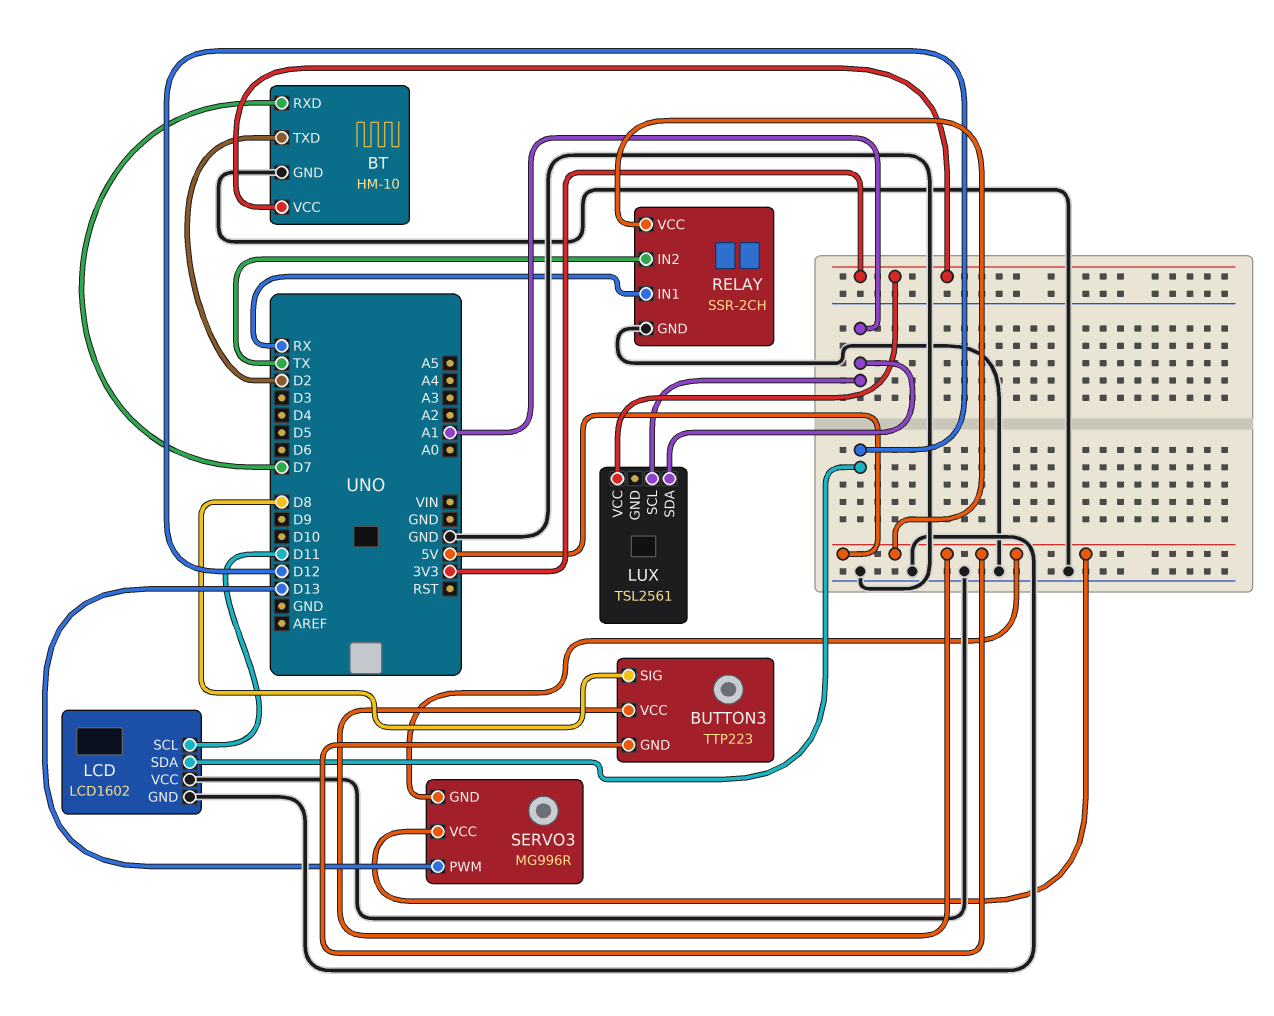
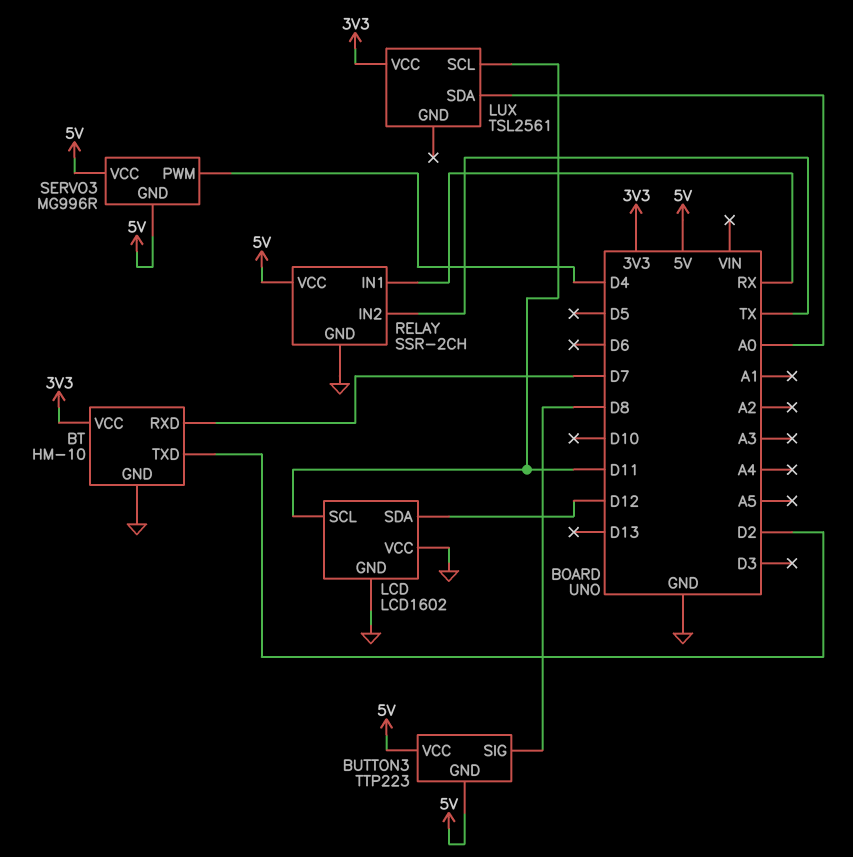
LUX pin SCL: A1 -> D11
LUX pin SDA: A1 -> A0
SERVO3 pin PWM: D13 -> D4

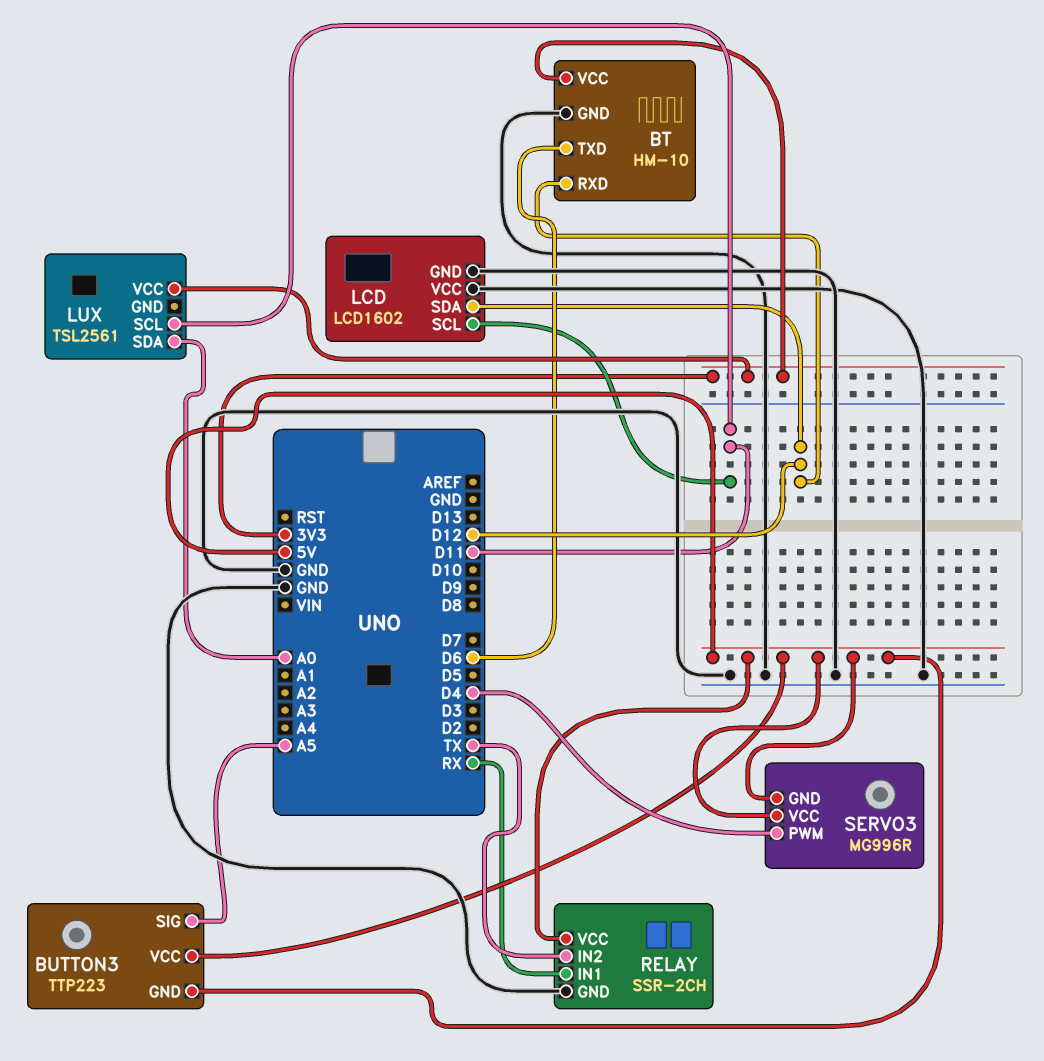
BT pin RXD: D7 -> D12
BT pin TXD: D2 -> D6
BUTTON3 pin SIG: D8 -> A5

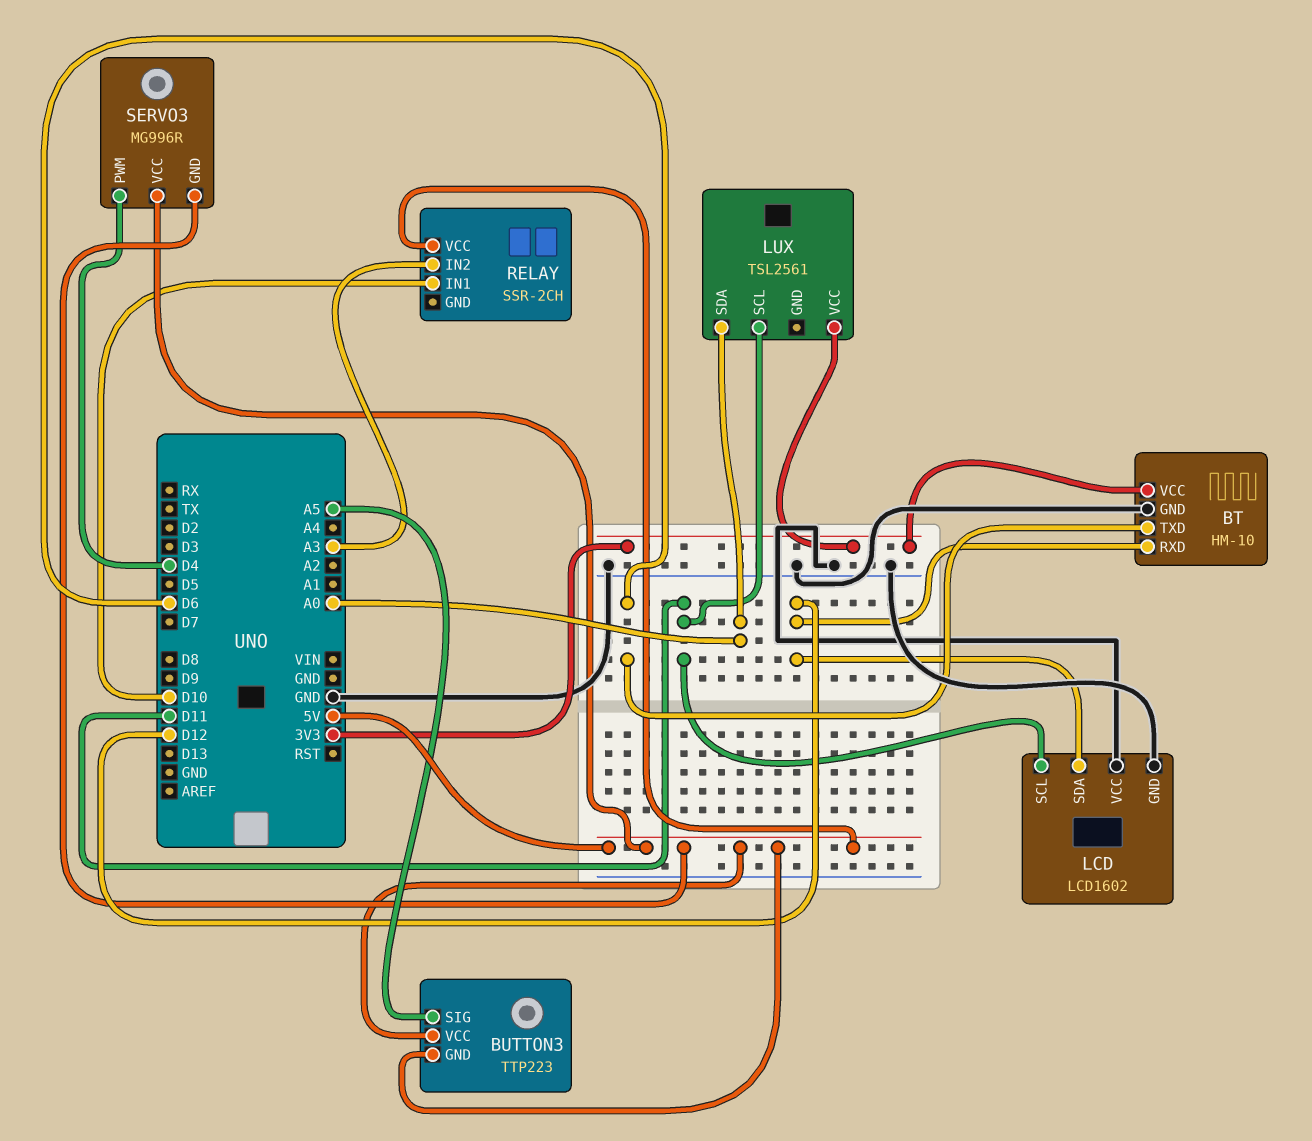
RELAY pin GND: GND -> none
RELAY pin IN1: RX -> D10
RELAY pin IN2: TX -> A3

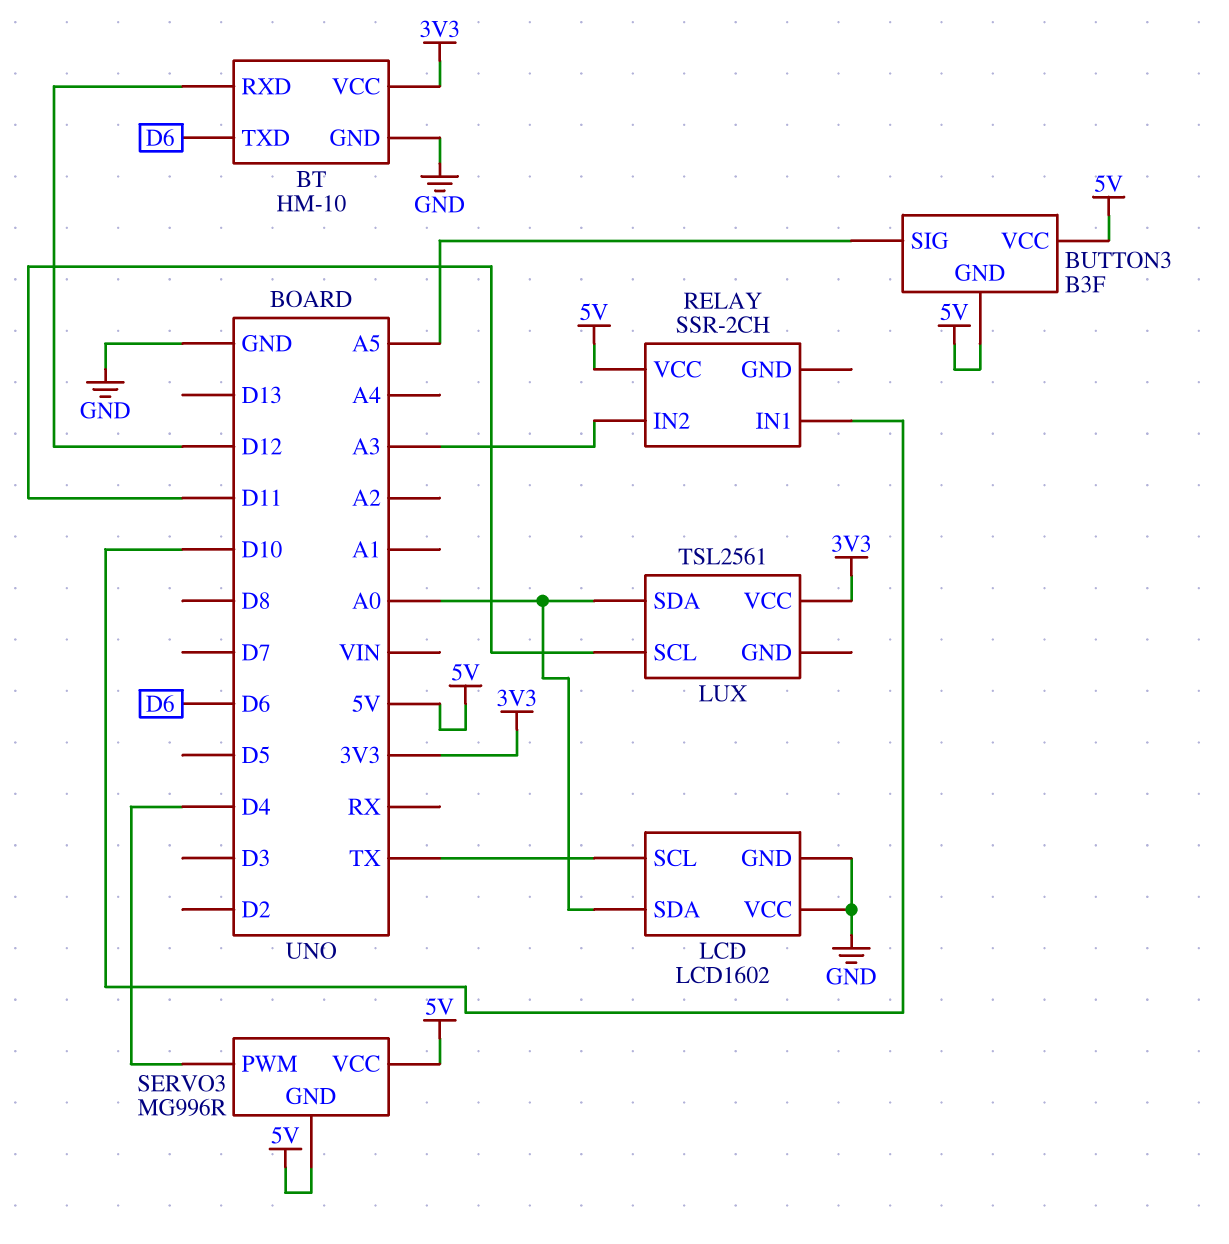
BUTTON3: TTP223 -> B3F
LCD pin SCL: D11 -> TX
LCD pin SDA: D12 -> A0

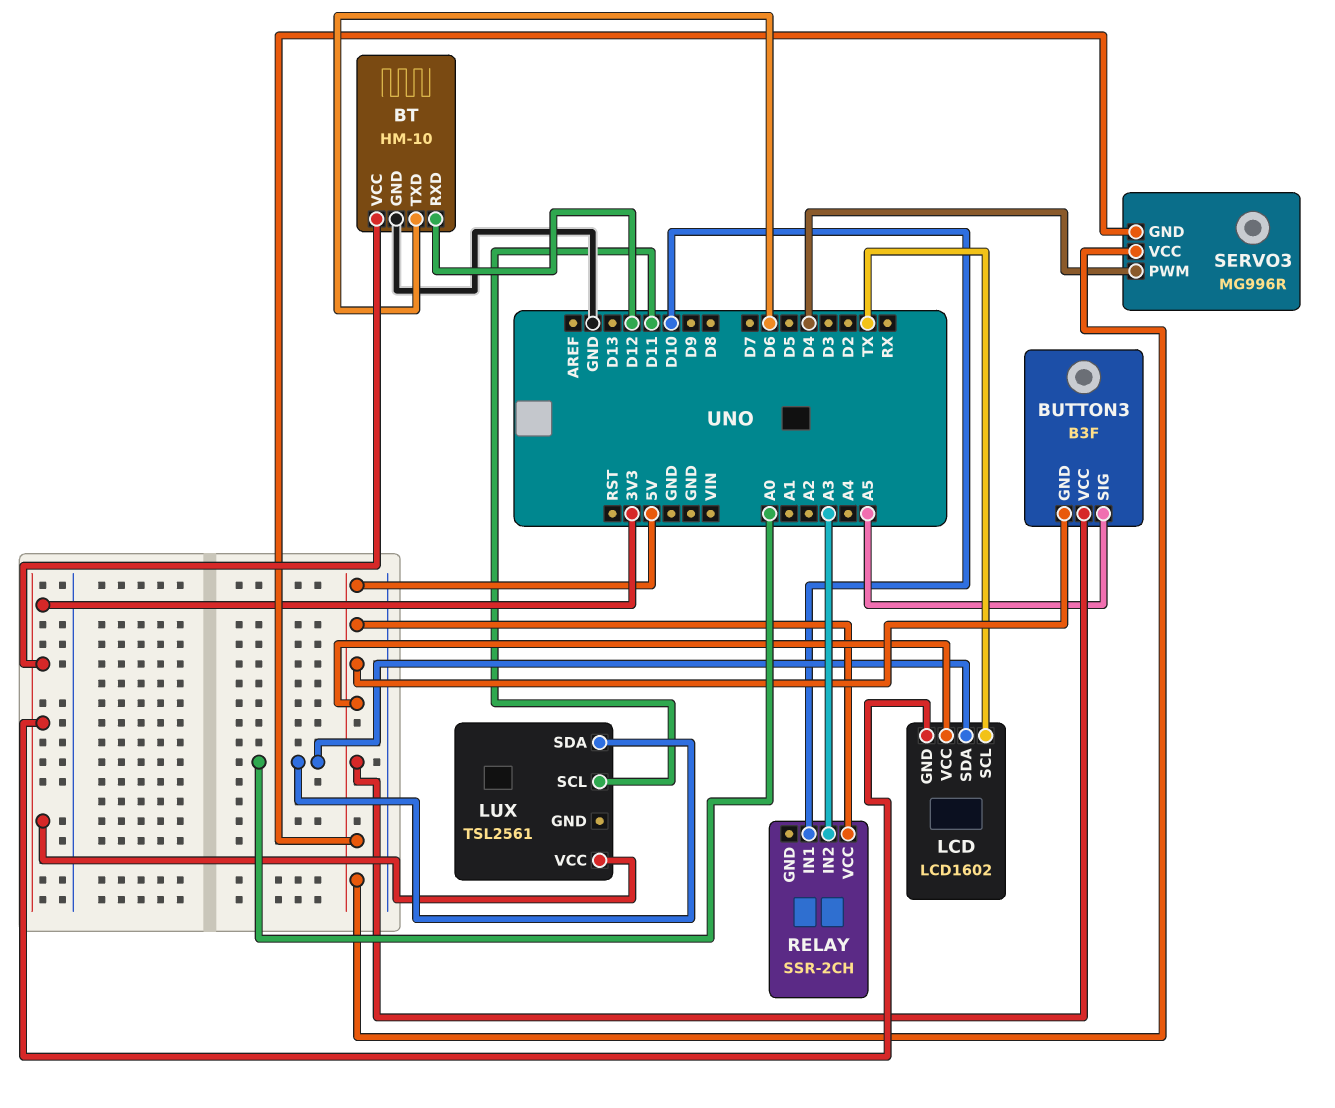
LCD pin GND: GND -> 3V3
LCD pin VCC: GND -> 5V

